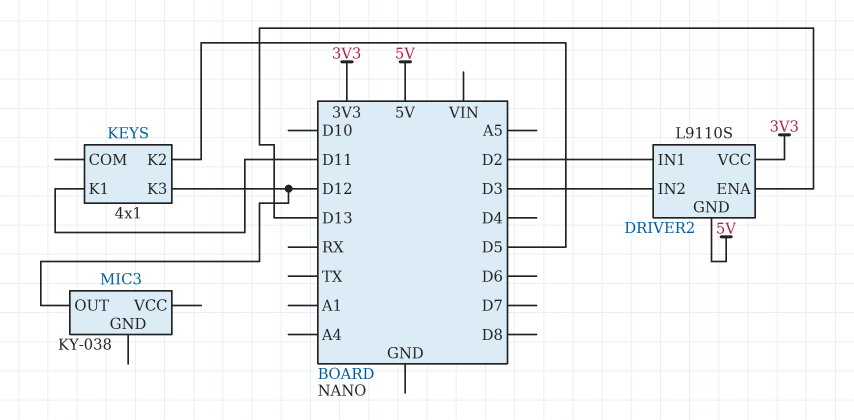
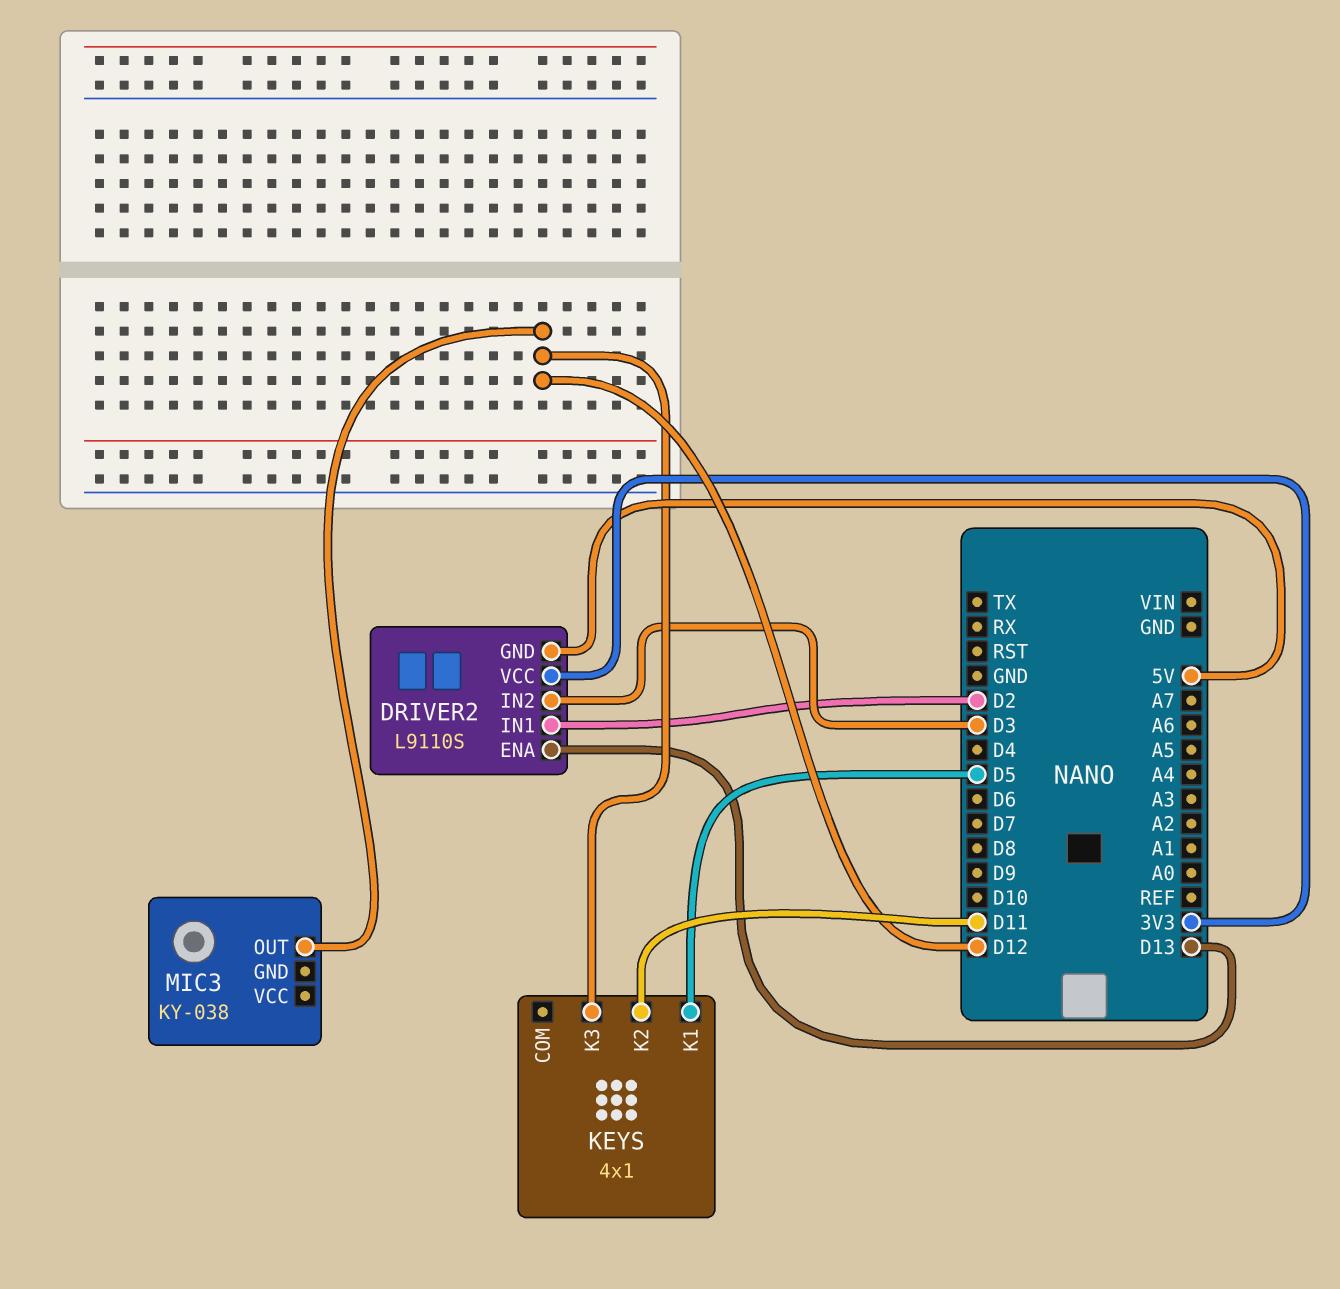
KEYS pin K1: D11 -> D5
KEYS pin K2: D5 -> D11

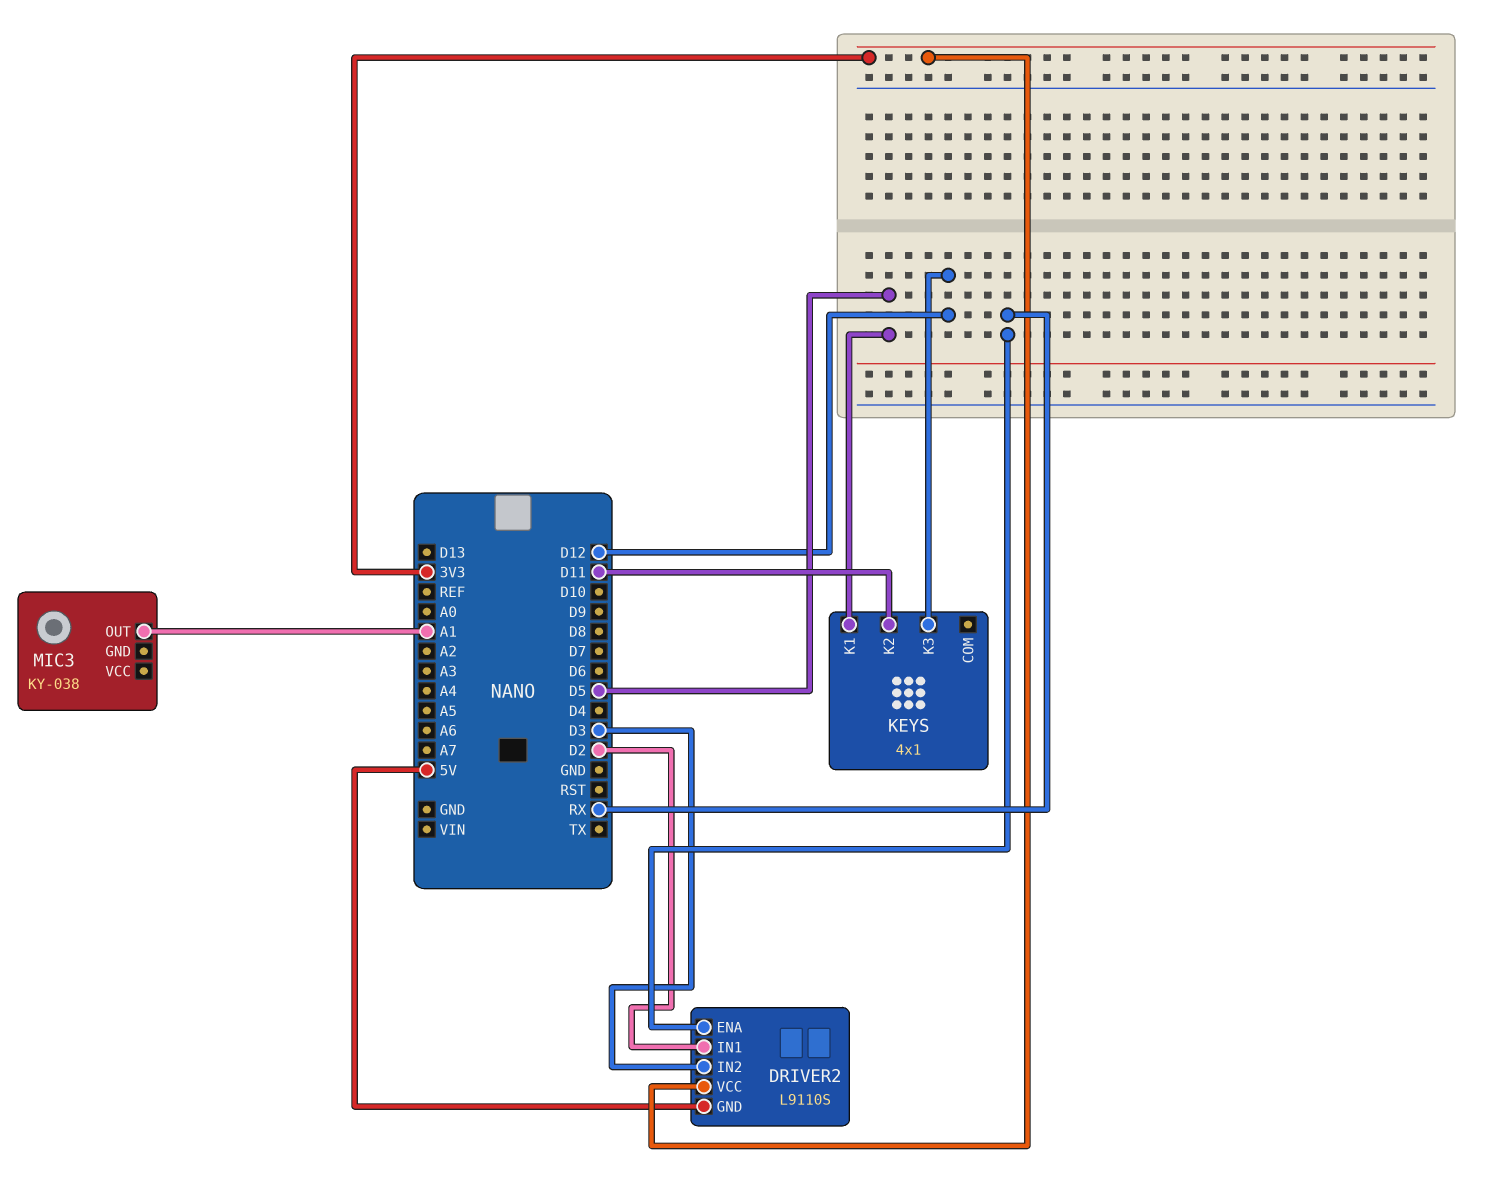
DRIVER2 pin ENA: D13 -> RX
MIC3 pin OUT: D12 -> A1

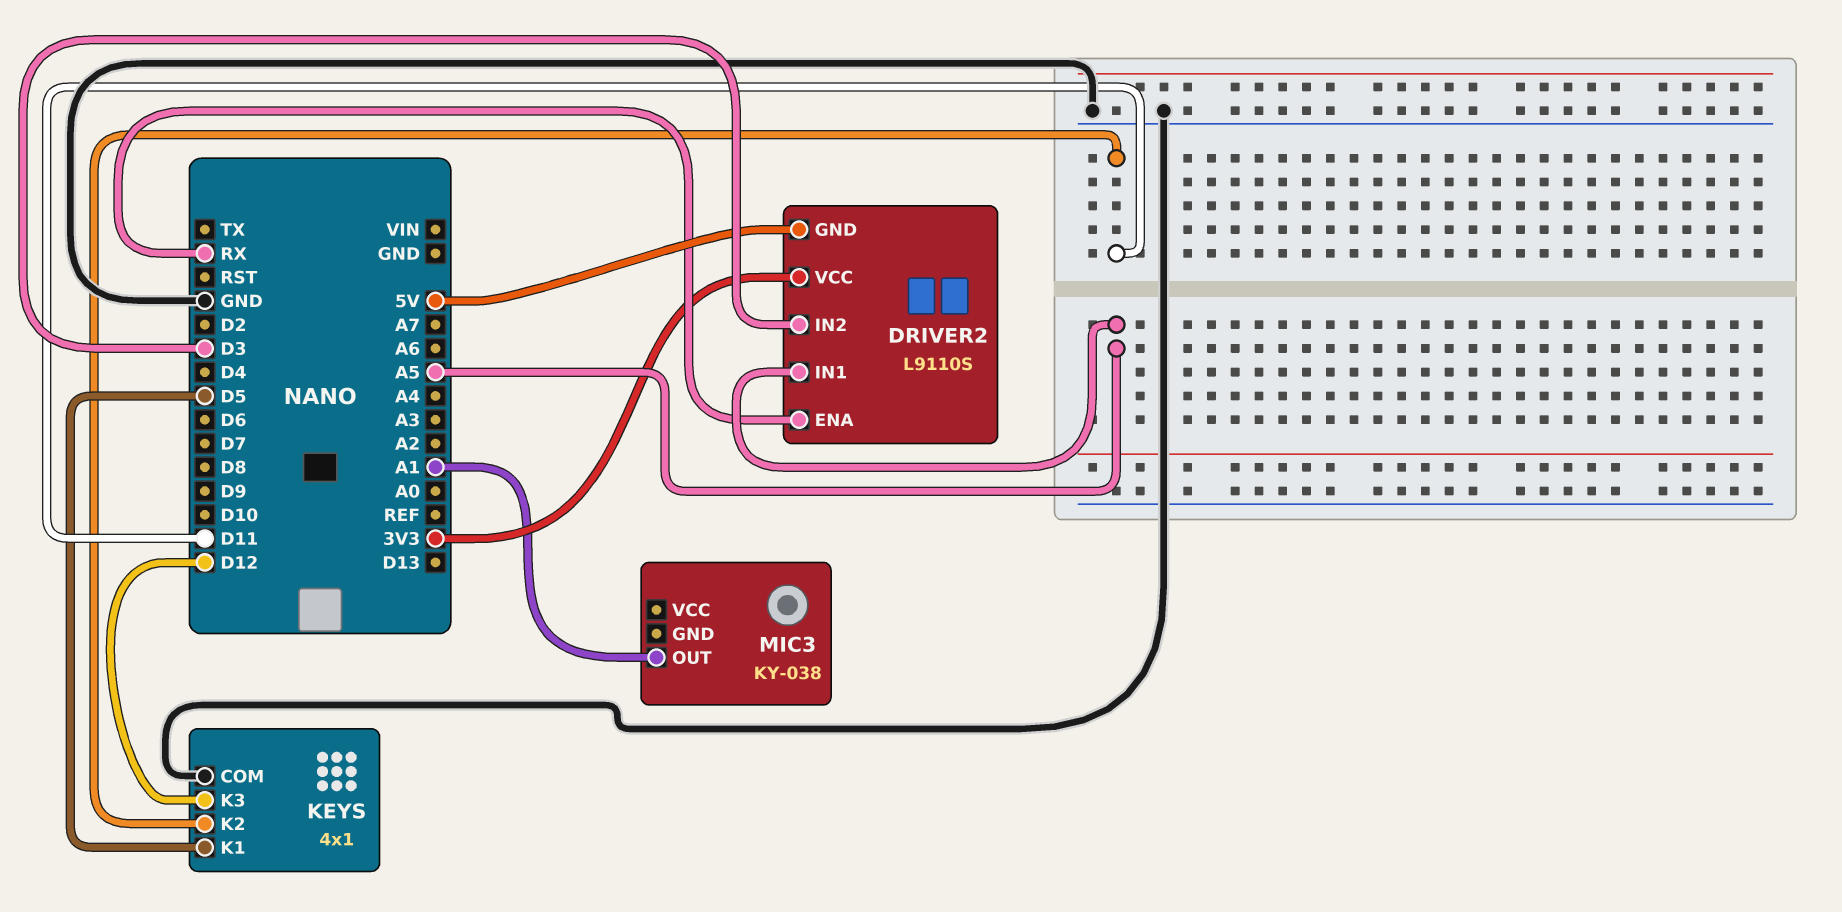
DRIVER2 pin IN1: D2 -> A5
KEYS pin COM: none -> GND

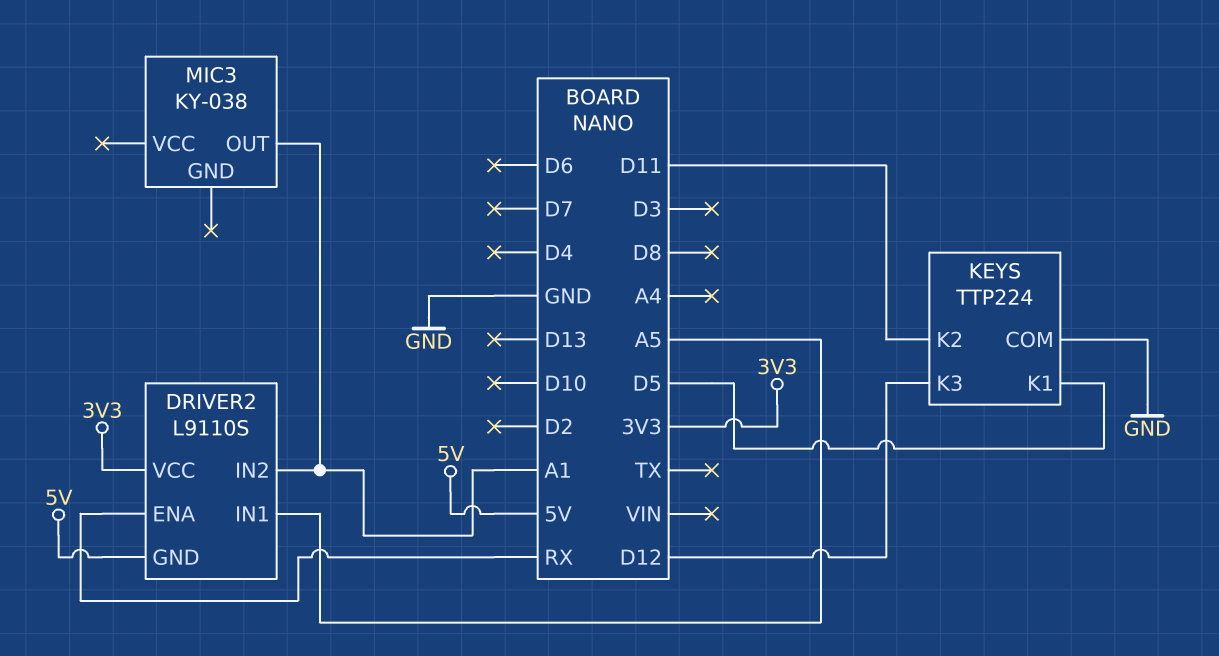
DRIVER2 pin IN2: D3 -> A1
KEYS: 4x1 -> TTP224

